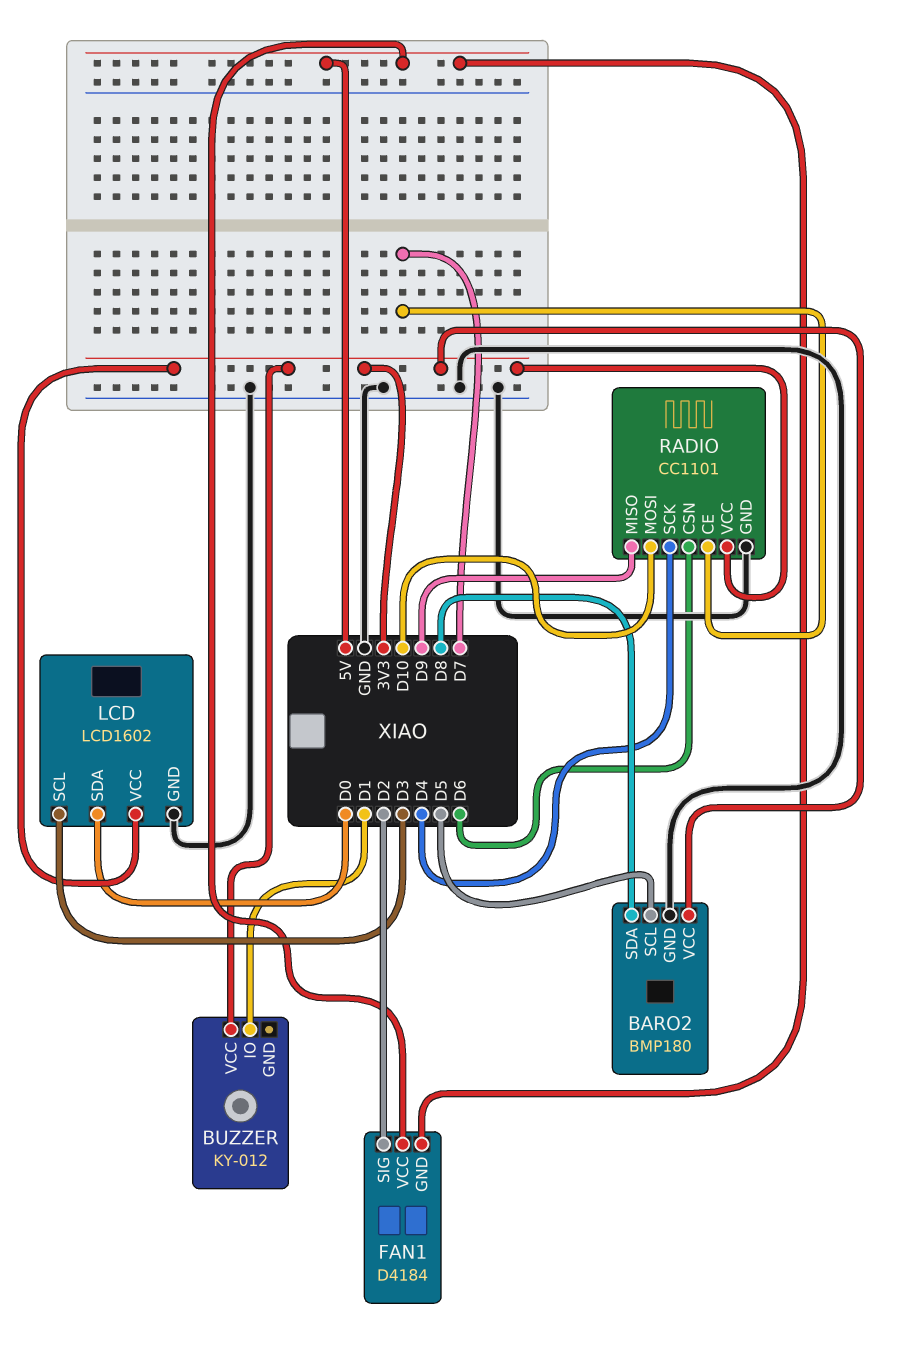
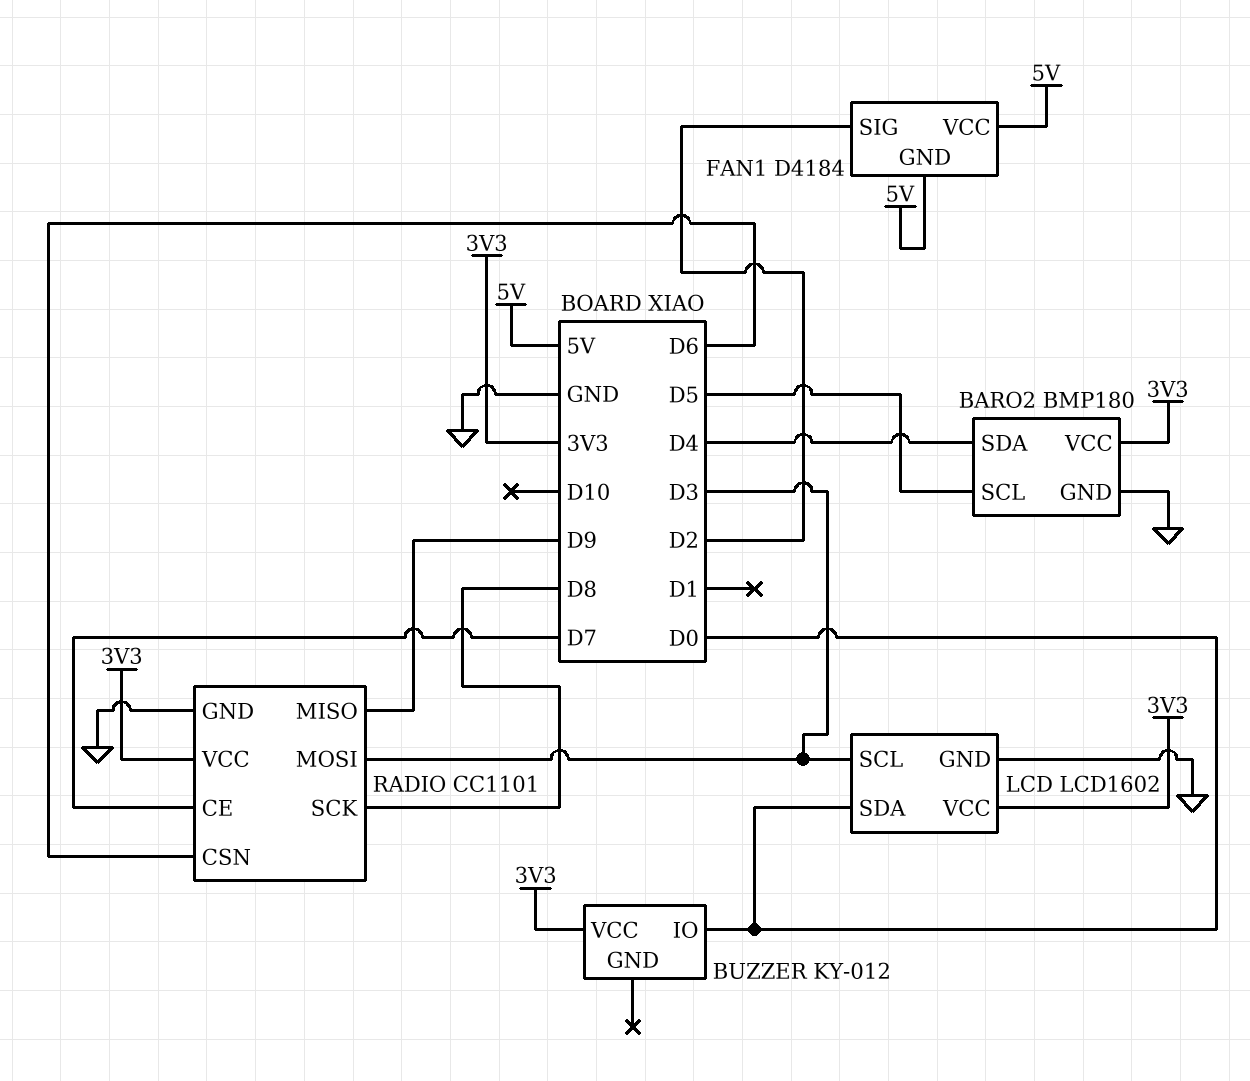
BARO2 pin SDA: D8 -> D4
BUZZER pin IO: D1 -> D0
RADIO pin MOSI: D10 -> D3
RADIO pin SCK: D4 -> D8

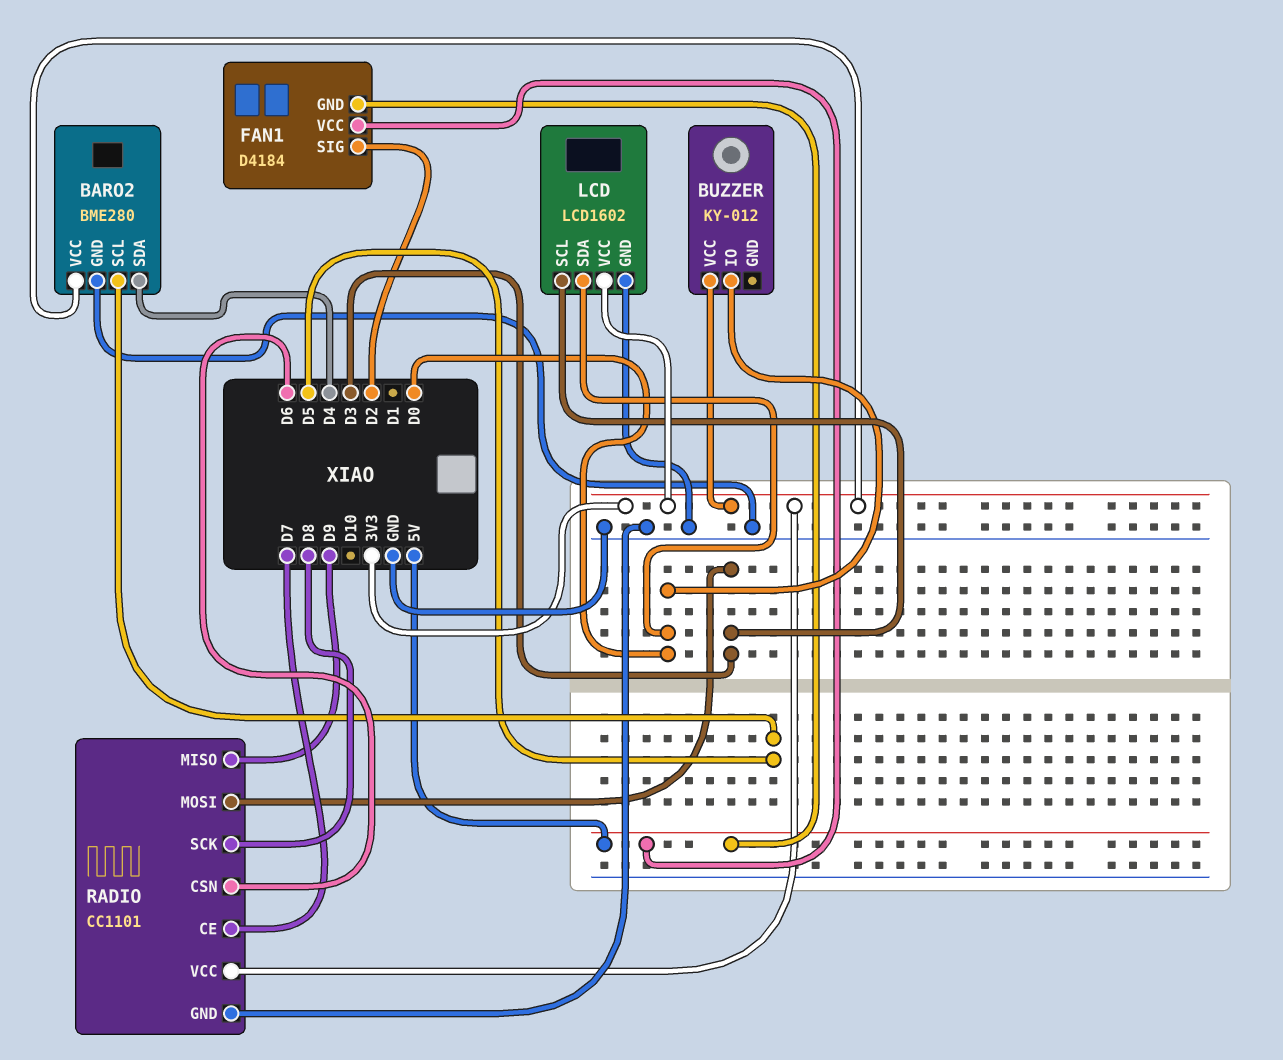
BARO2: BMP180 -> BME280

